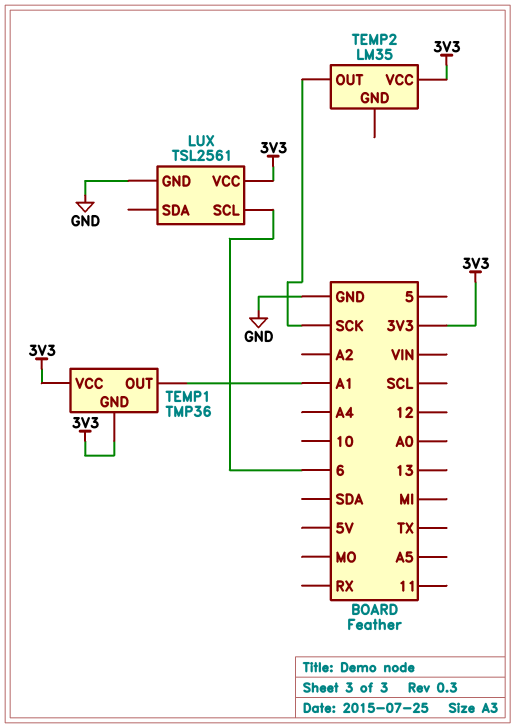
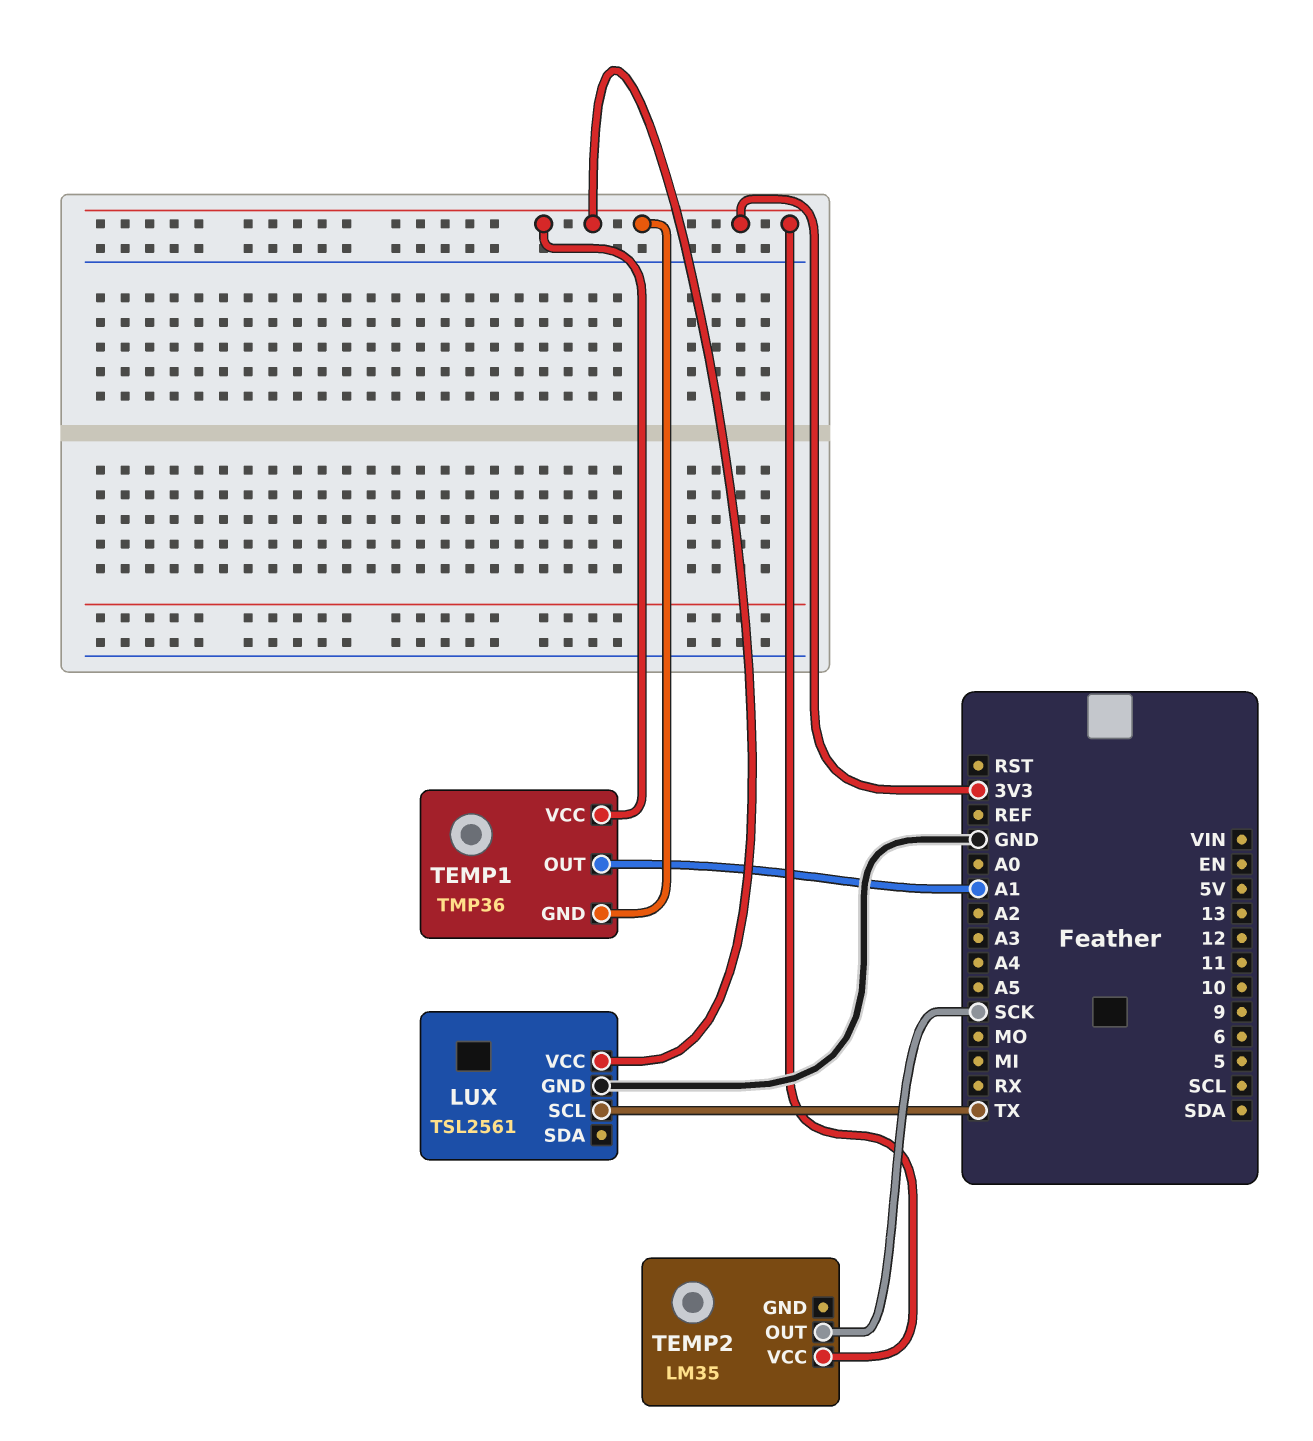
LUX pin SCL: 6 -> TX

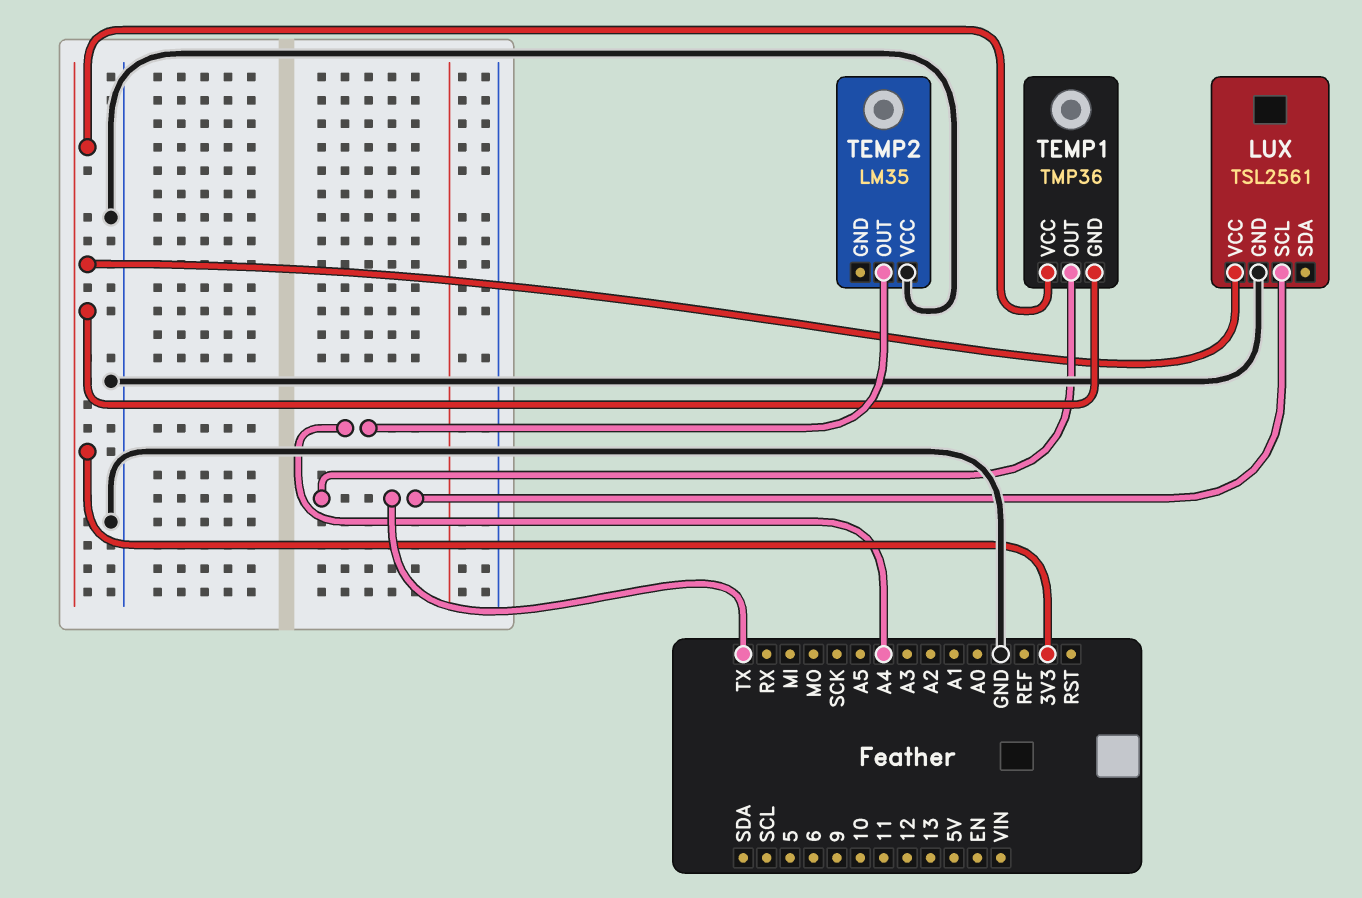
TEMP1 pin OUT: A1 -> TX
TEMP2 pin OUT: SCK -> A4
TEMP2 pin VCC: 3V3 -> GND

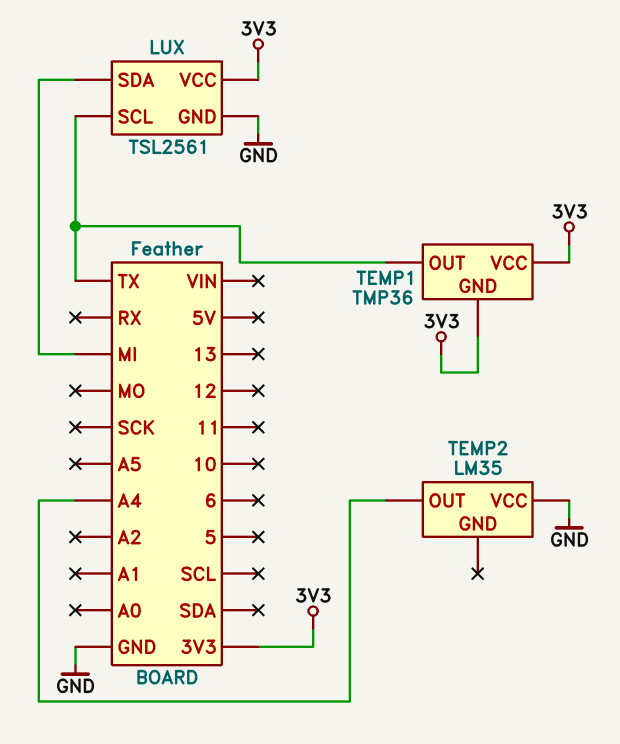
LUX pin SDA: none -> MI

